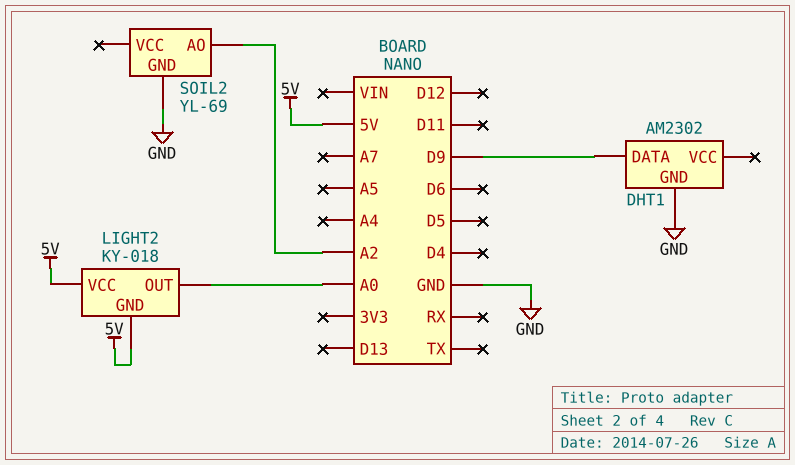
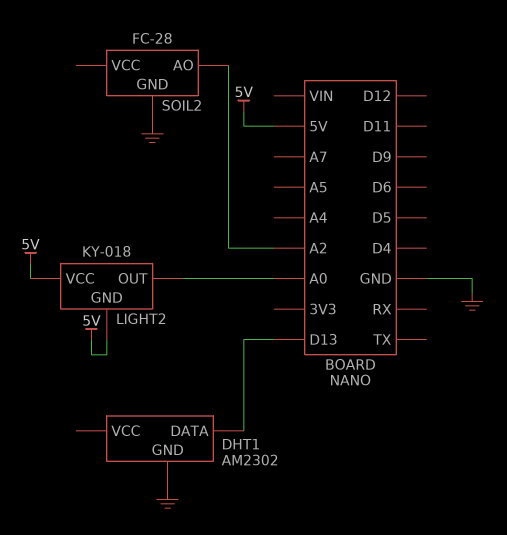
DHT1 pin DATA: D9 -> D13
SOIL2: YL-69 -> FC-28

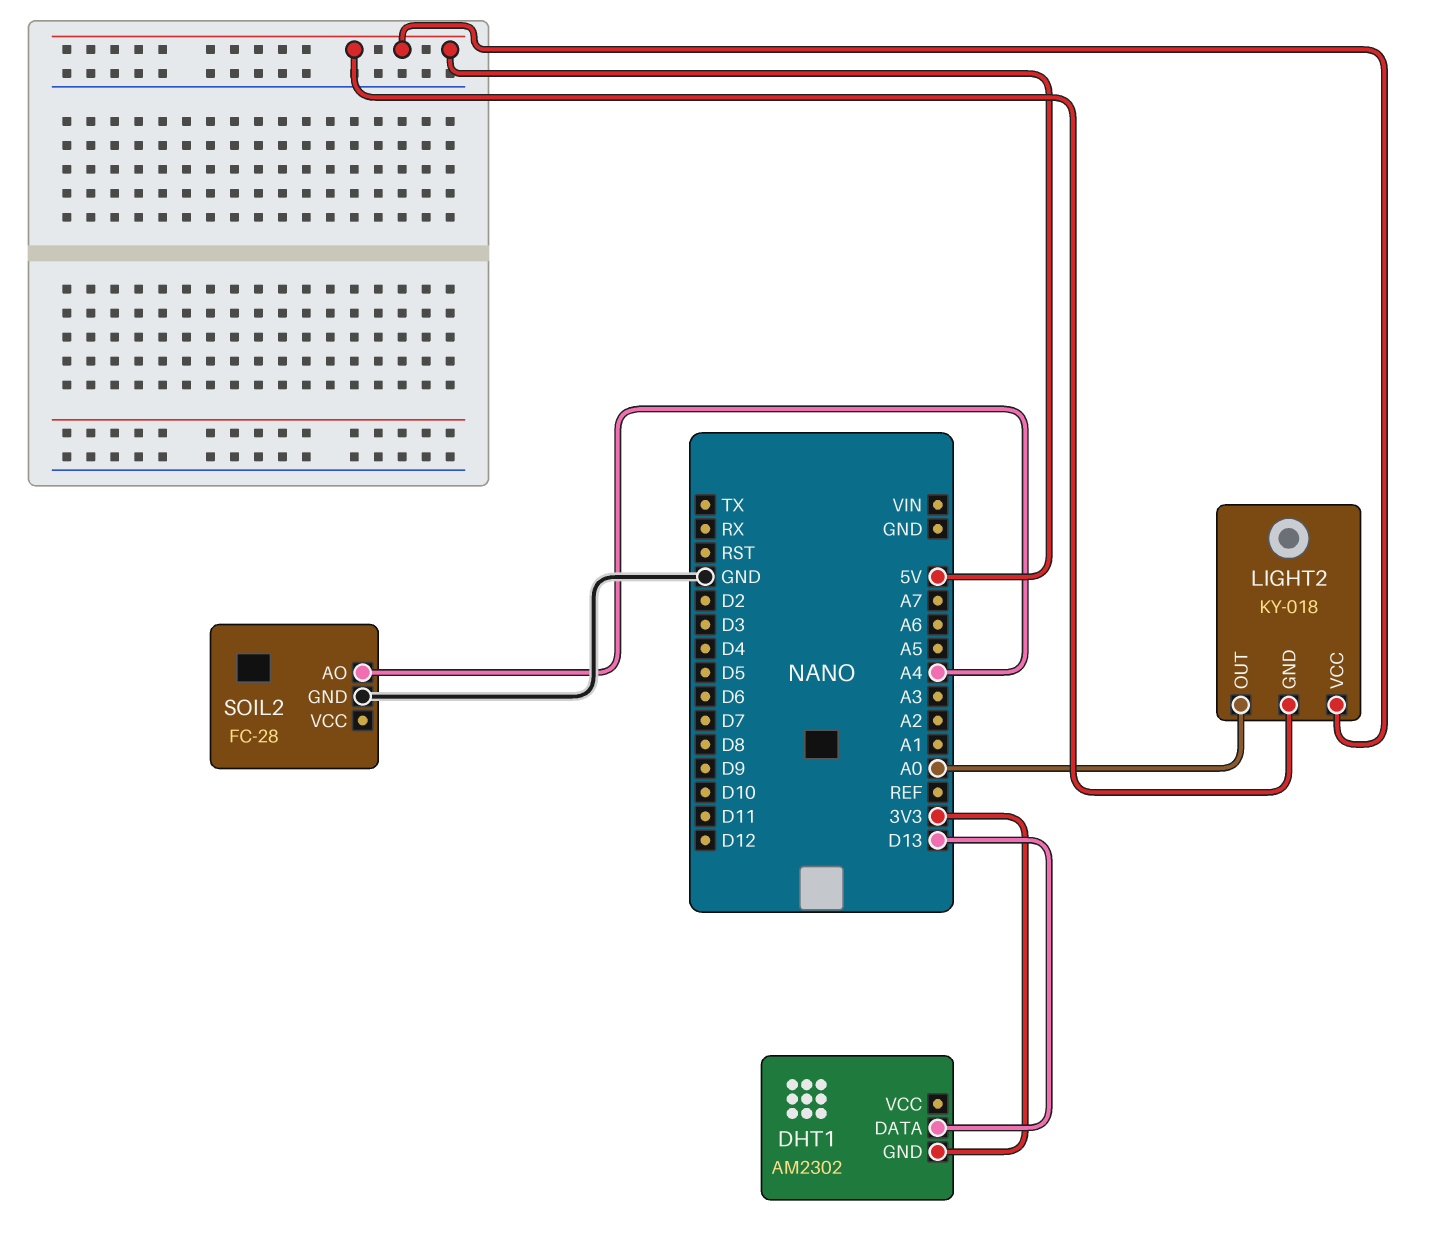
DHT1 pin GND: GND -> 3V3
SOIL2 pin AO: A2 -> A4

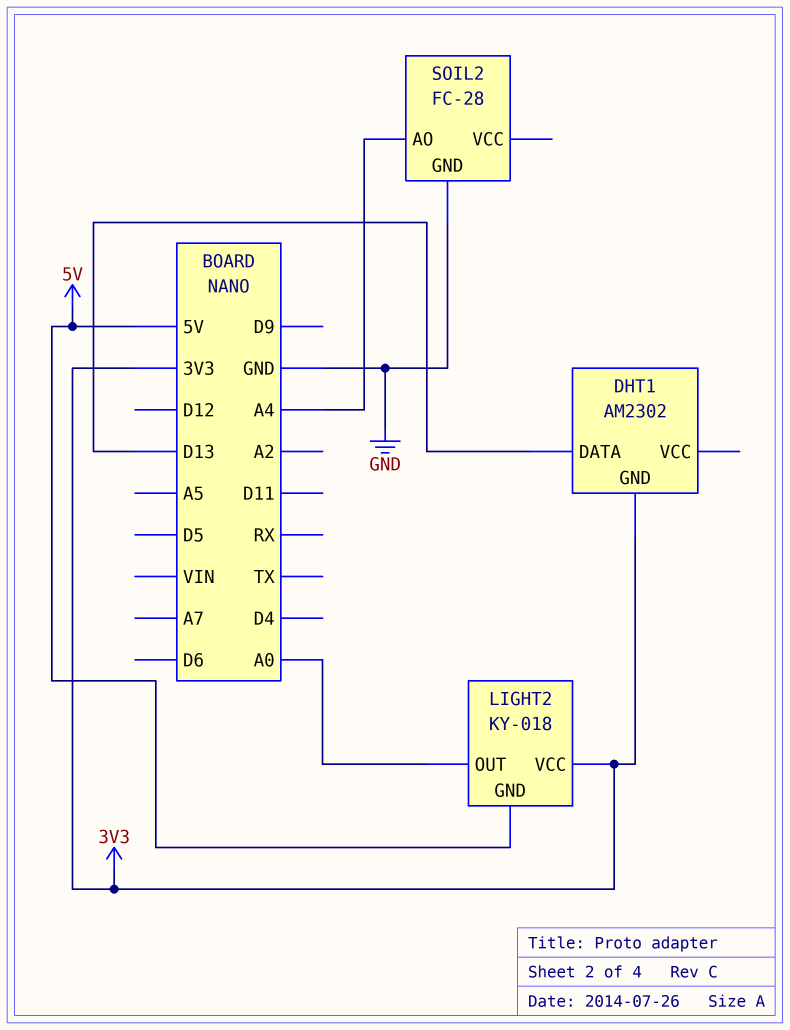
LIGHT2 pin VCC: 5V -> 3V3

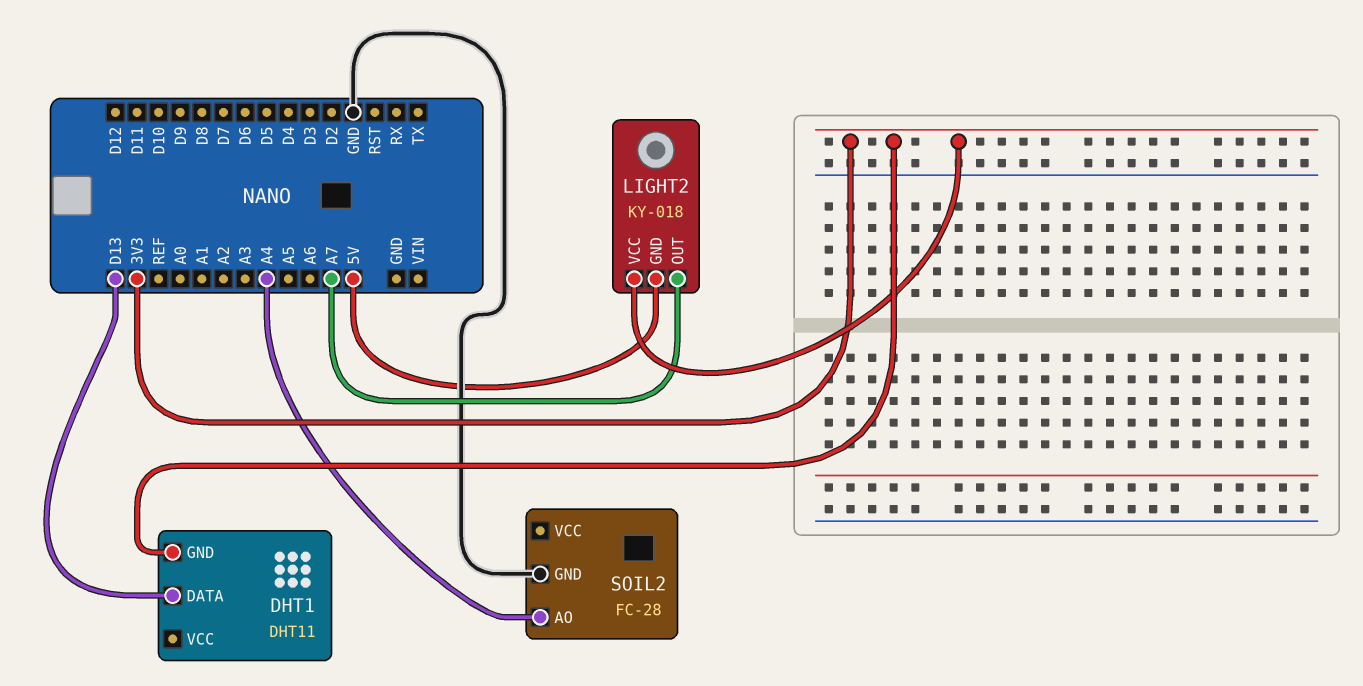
DHT1: AM2302 -> DHT11
LIGHT2 pin OUT: A0 -> A7

